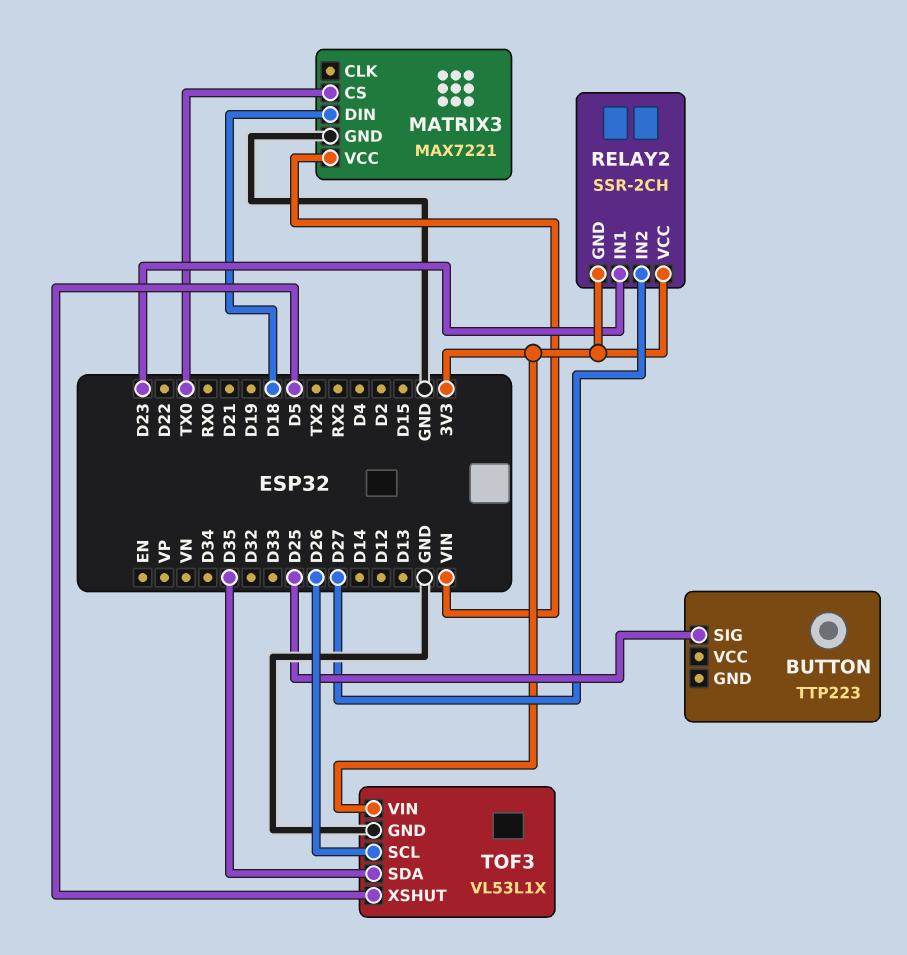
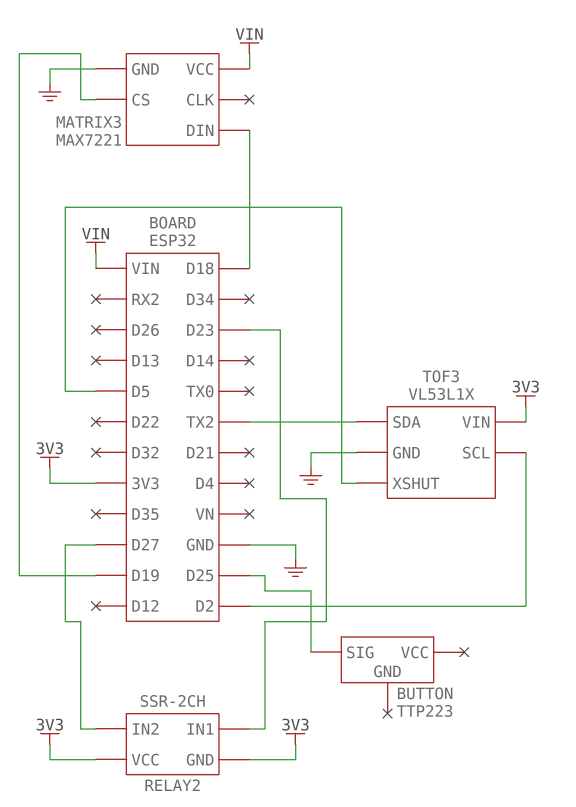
MATRIX3 pin CS: TX0 -> D19
TOF3 pin SCL: D26 -> D2
TOF3 pin SDA: D35 -> TX2

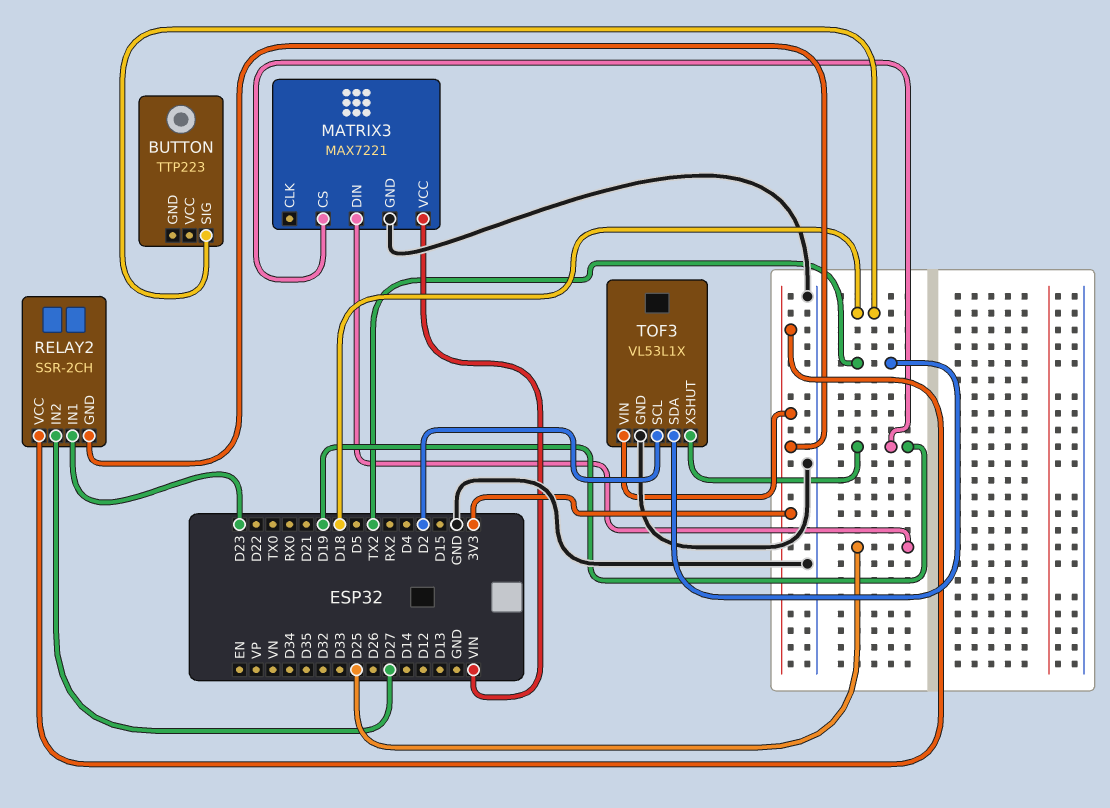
BUTTON pin SIG: D25 -> D18
MATRIX3 pin DIN: D18 -> D25
TOF3 pin XSHUT: D5 -> D19

